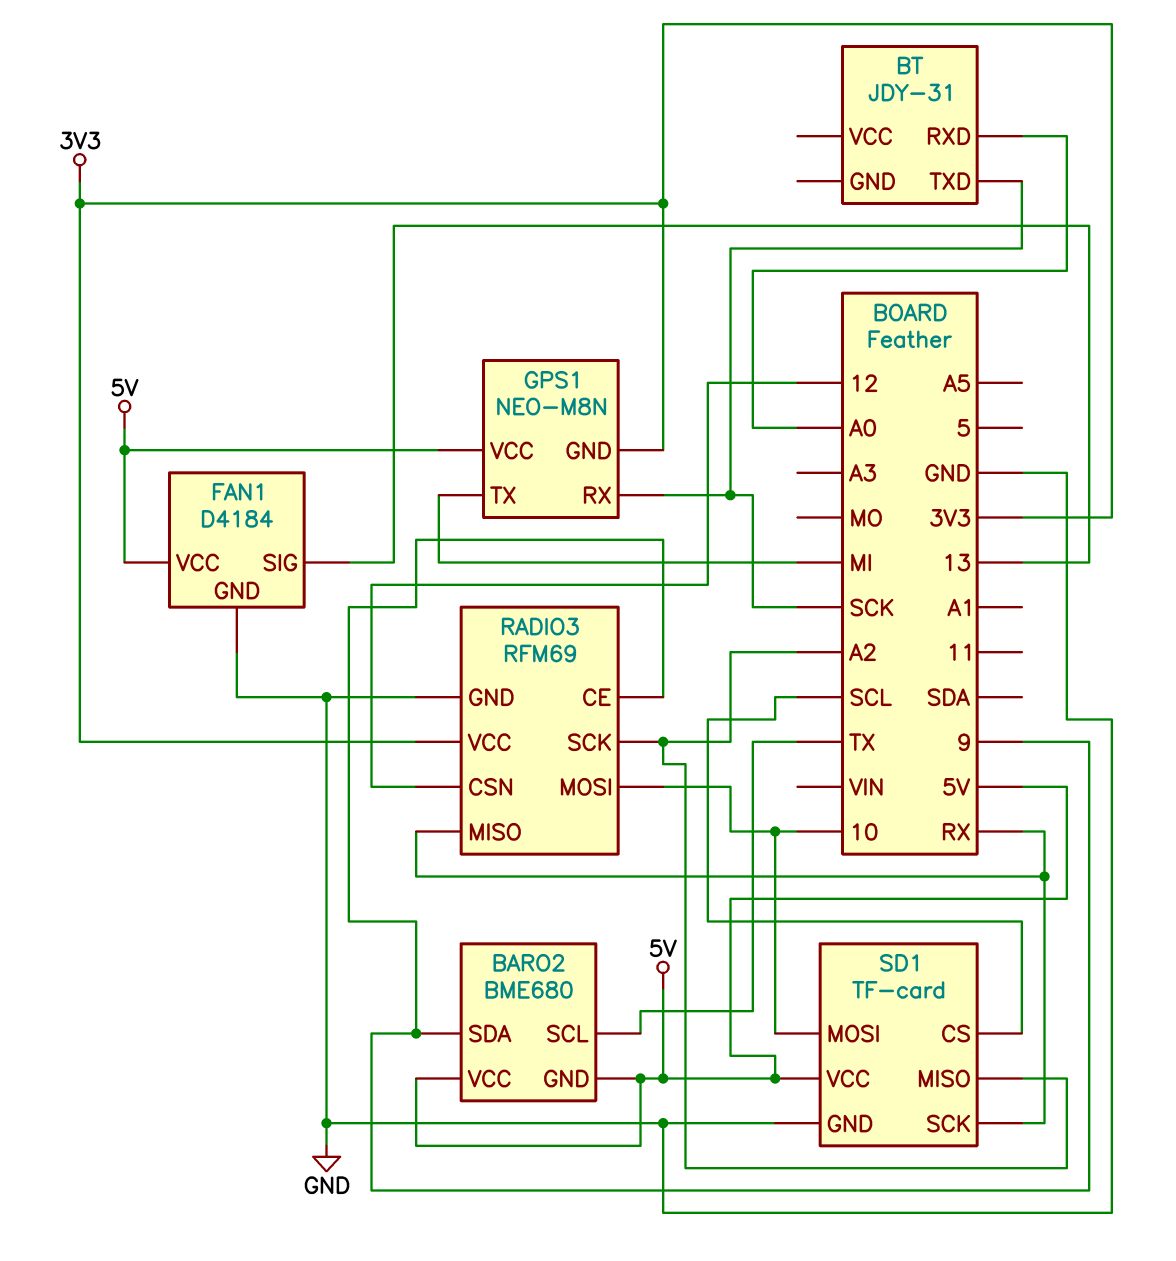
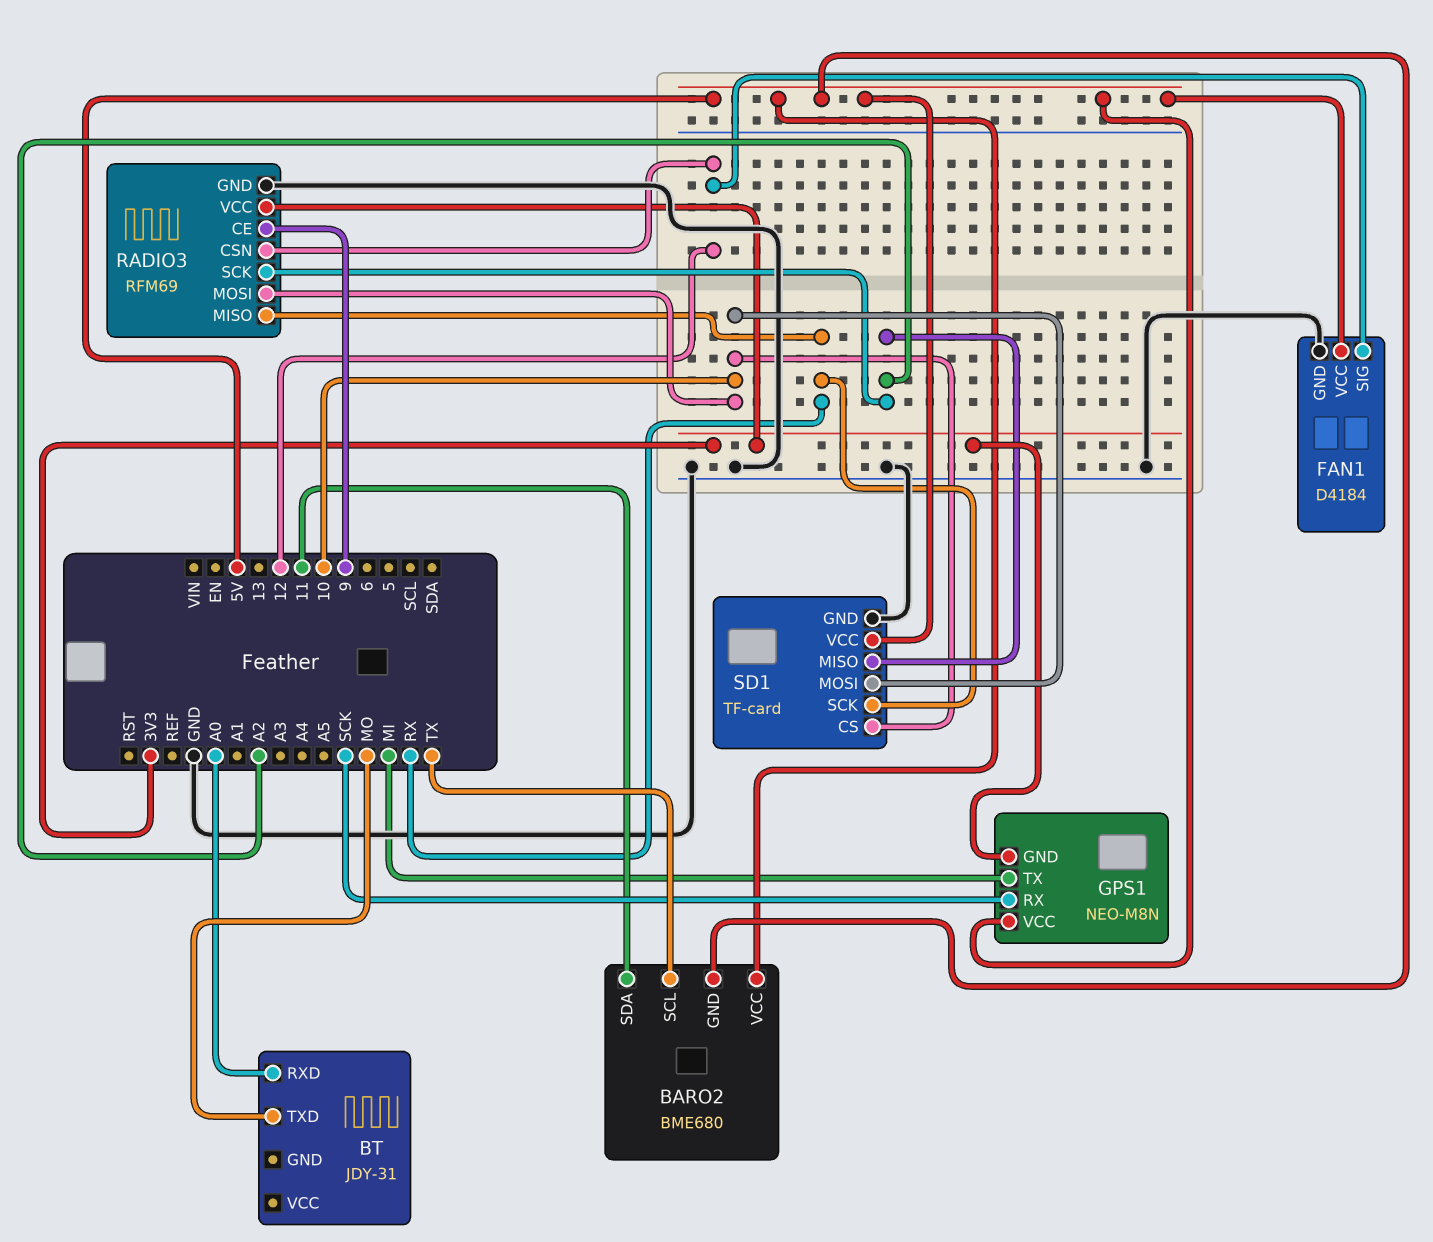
BARO2 pin SDA: 9 -> 11
BT pin TXD: SCK -> MO
FAN1 pin SIG: 13 -> 12
SD1 pin CS: SCL -> 10

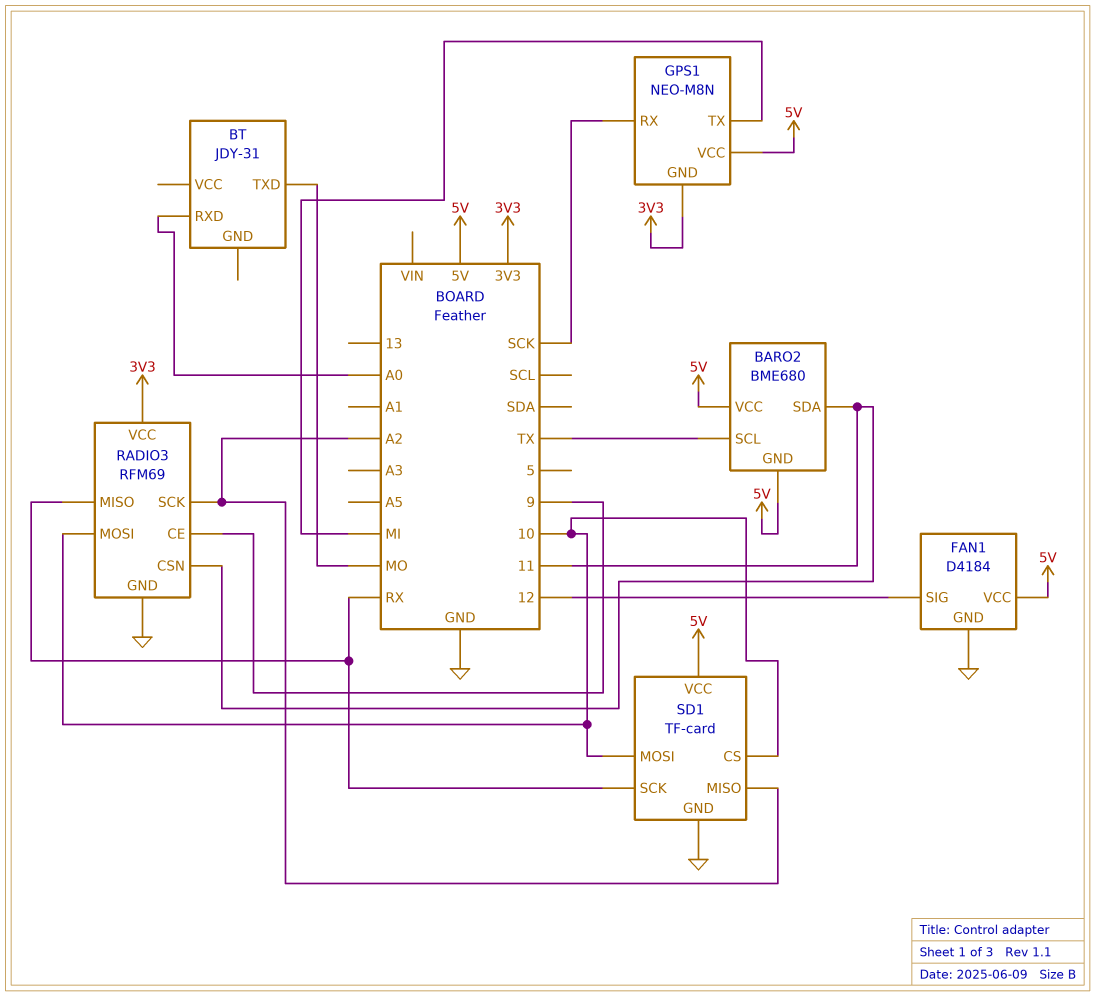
RADIO3 pin CSN: 12 -> 11

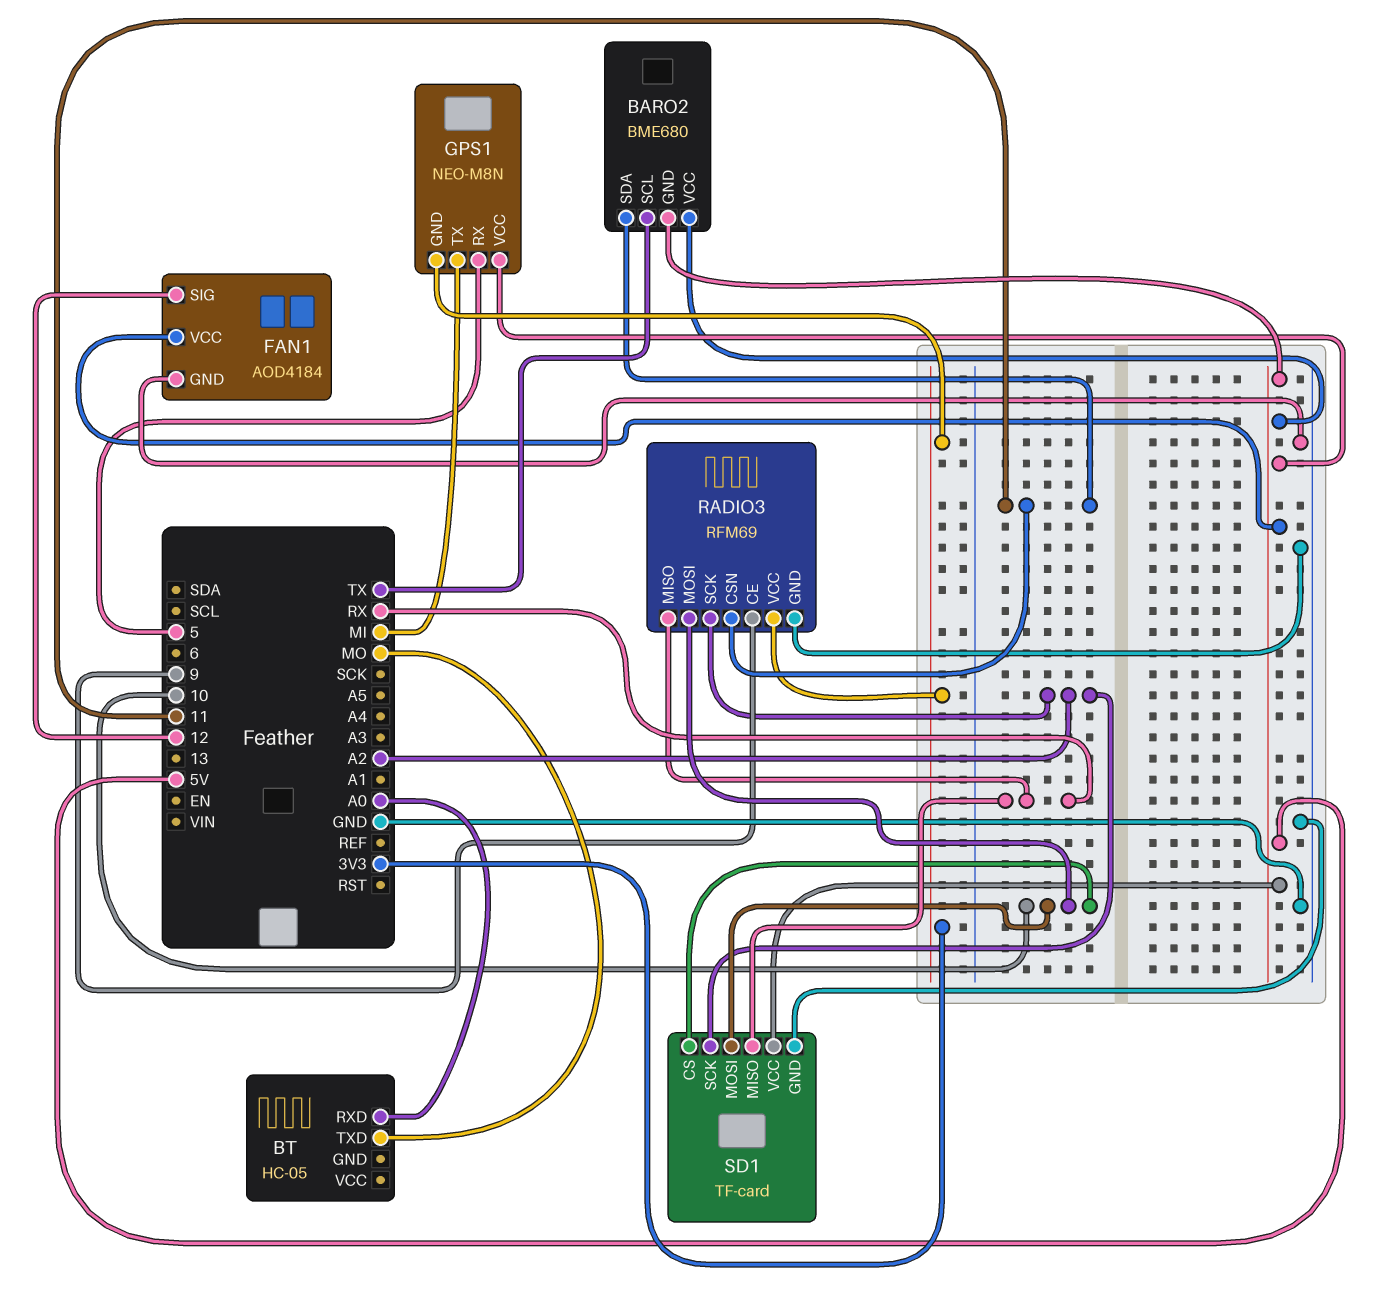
BT: JDY-31 -> HC-05
FAN1: D4184 -> AOD4184
GPS1 pin RX: SCK -> 5
SD1 pin MISO: A2 -> RX
SD1 pin SCK: RX -> A2

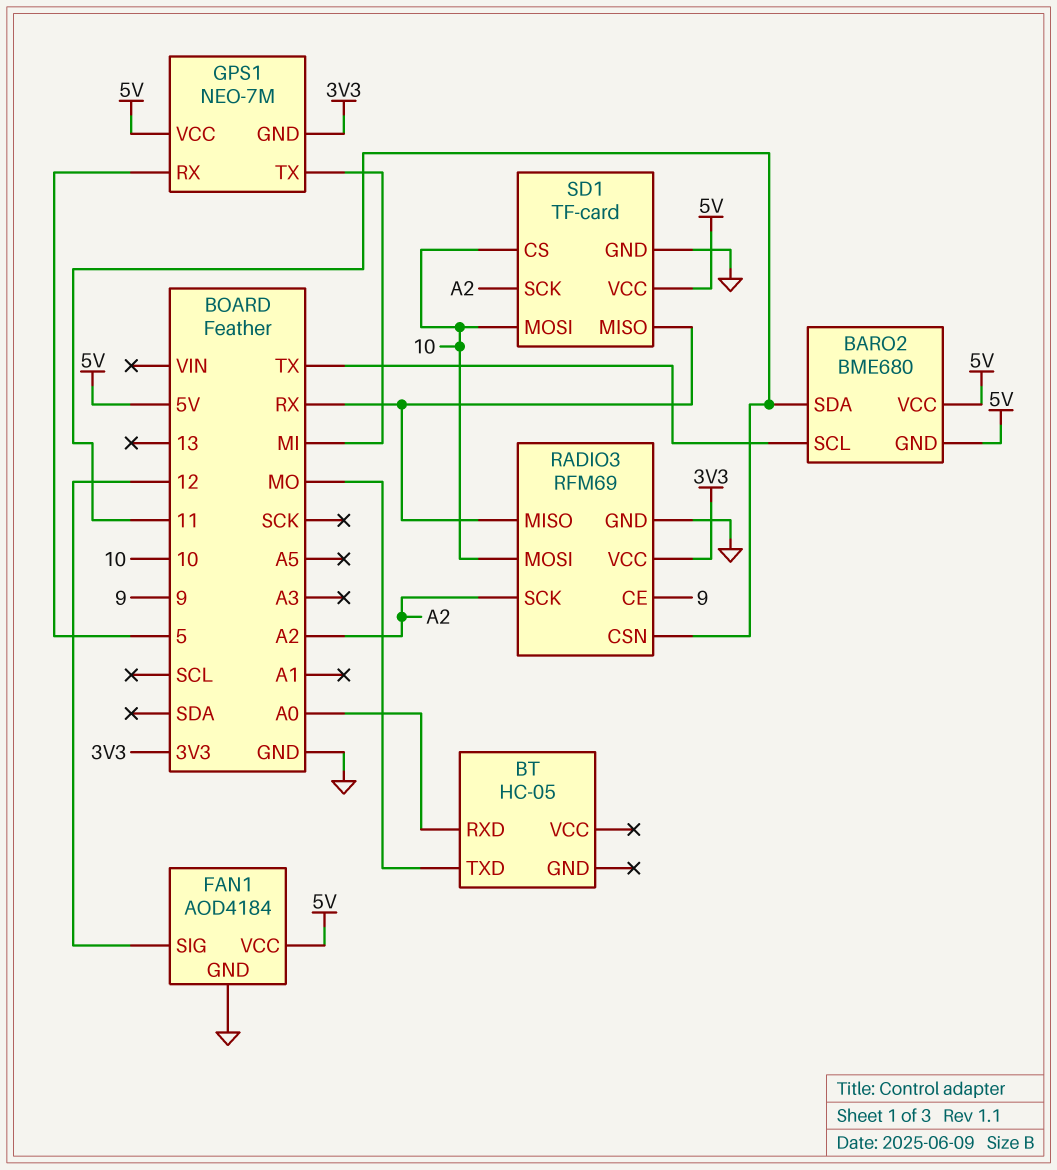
GPS1: NEO-M8N -> NEO-7M

